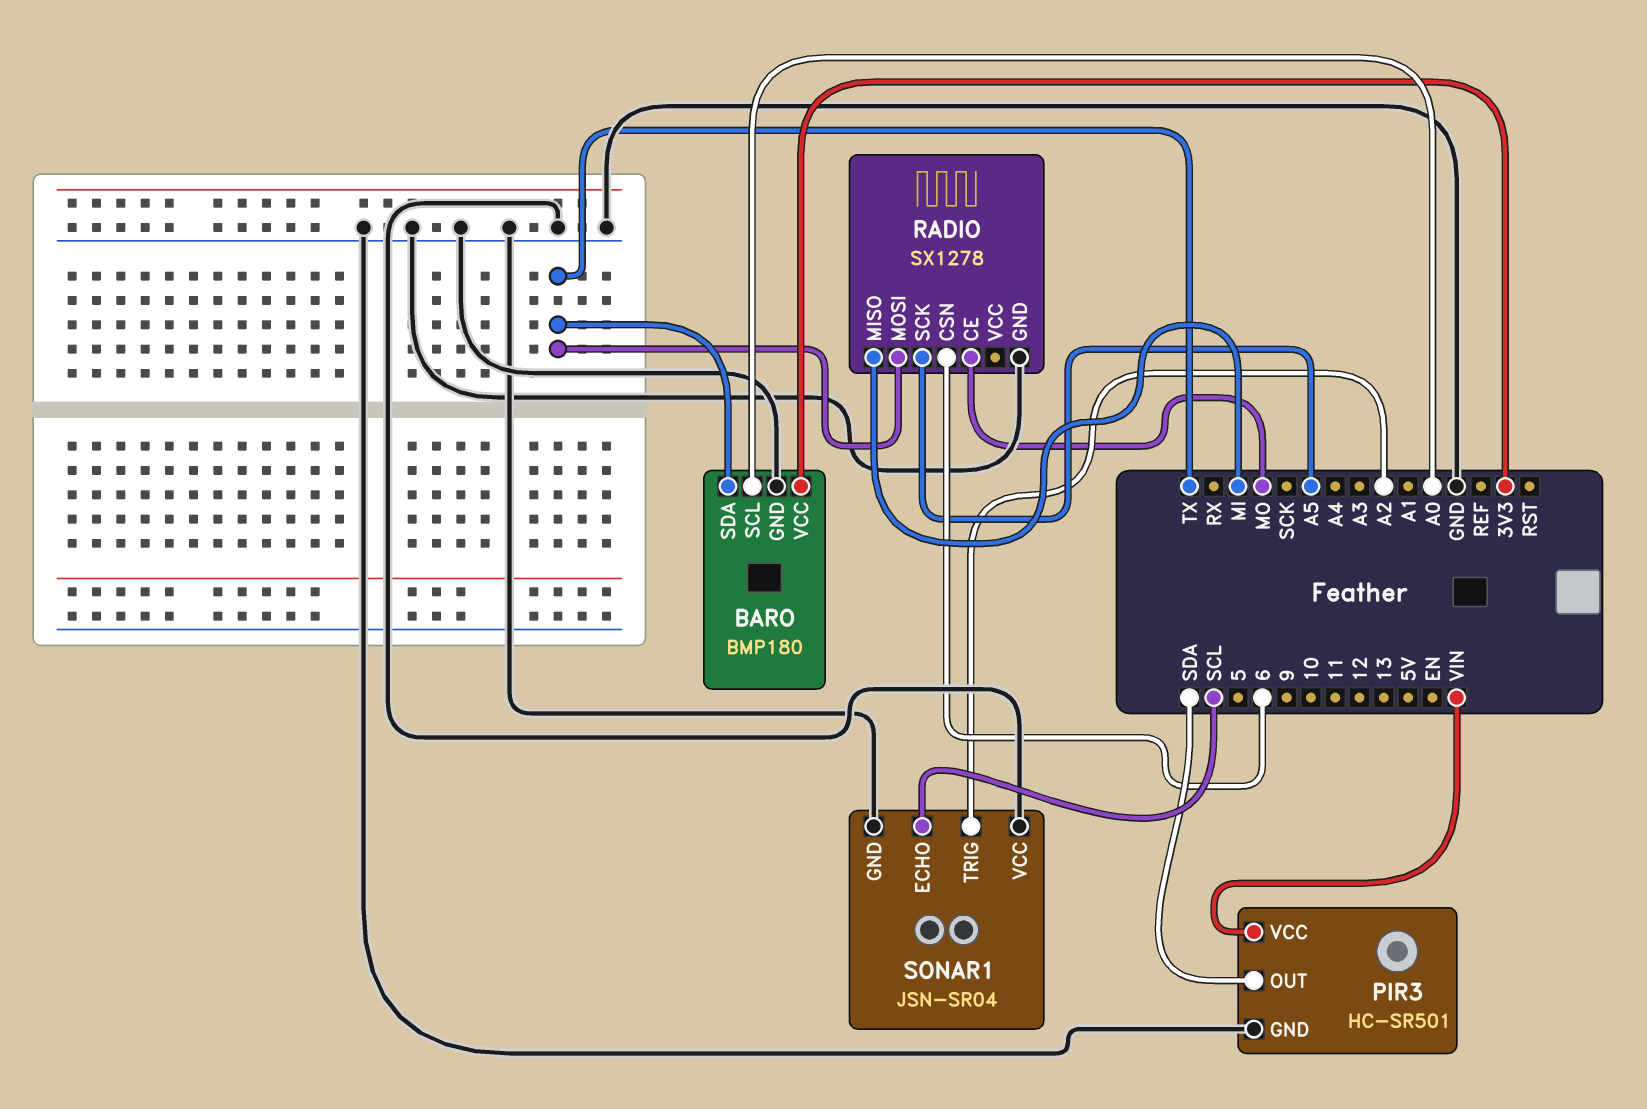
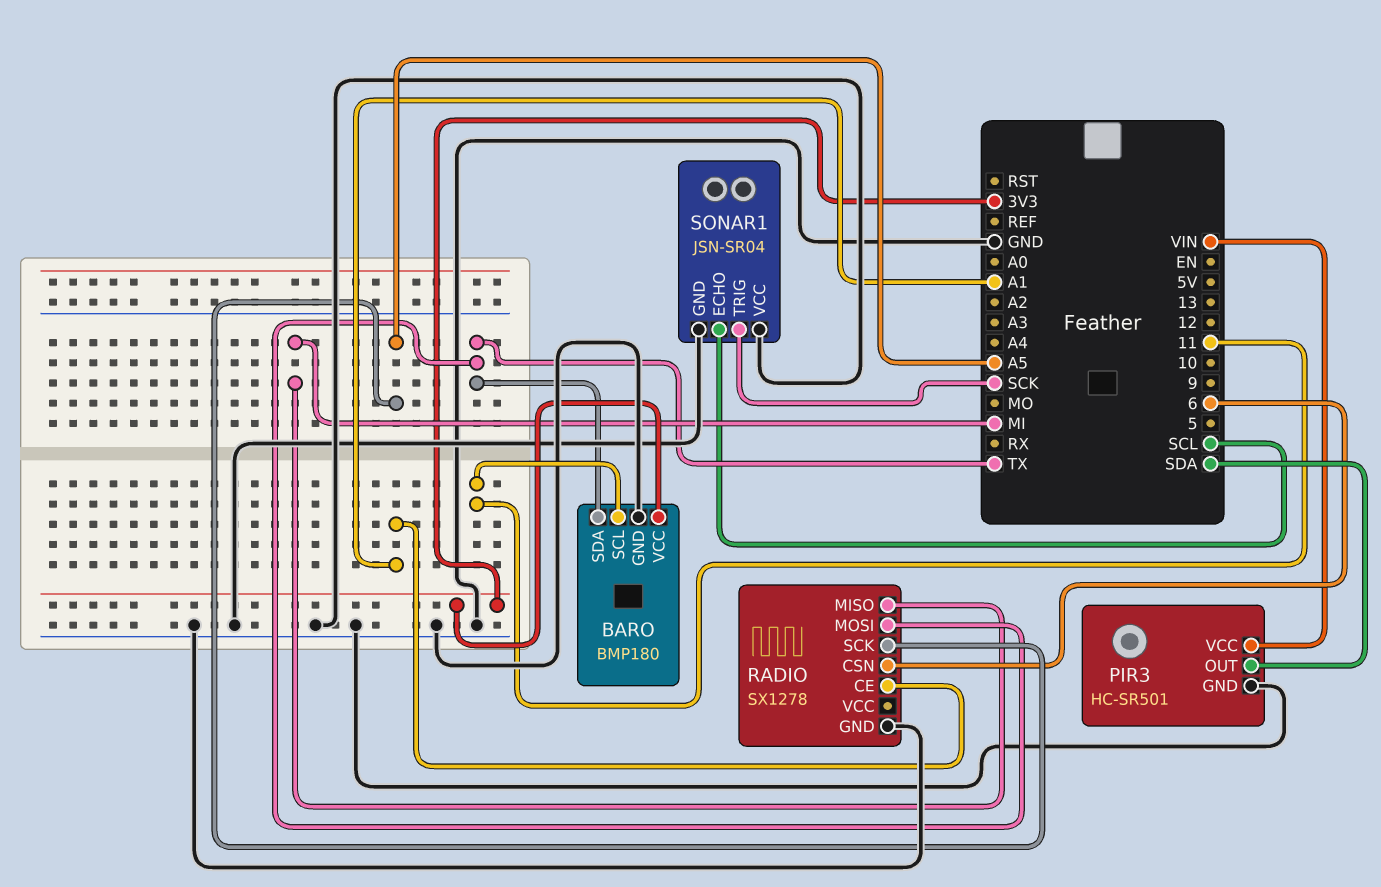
BARO pin SCL: A0 -> 11
RADIO pin CE: MO -> A1
SONAR1 pin TRIG: A2 -> SCK

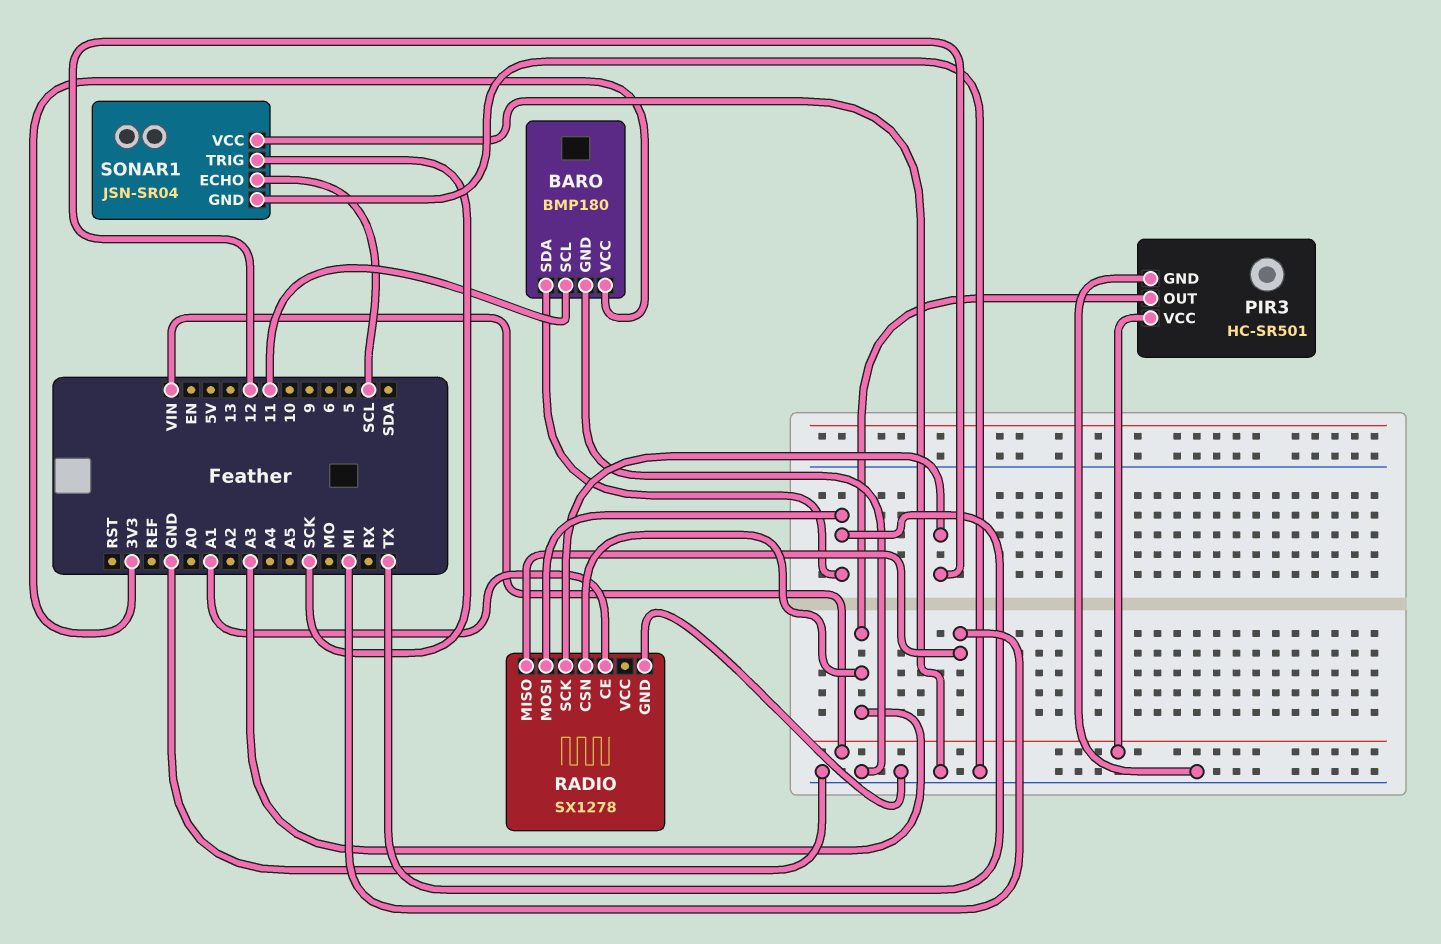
PIR3 pin OUT: SDA -> A3
RADIO pin CSN: 6 -> A3
RADIO pin SCK: A5 -> 12

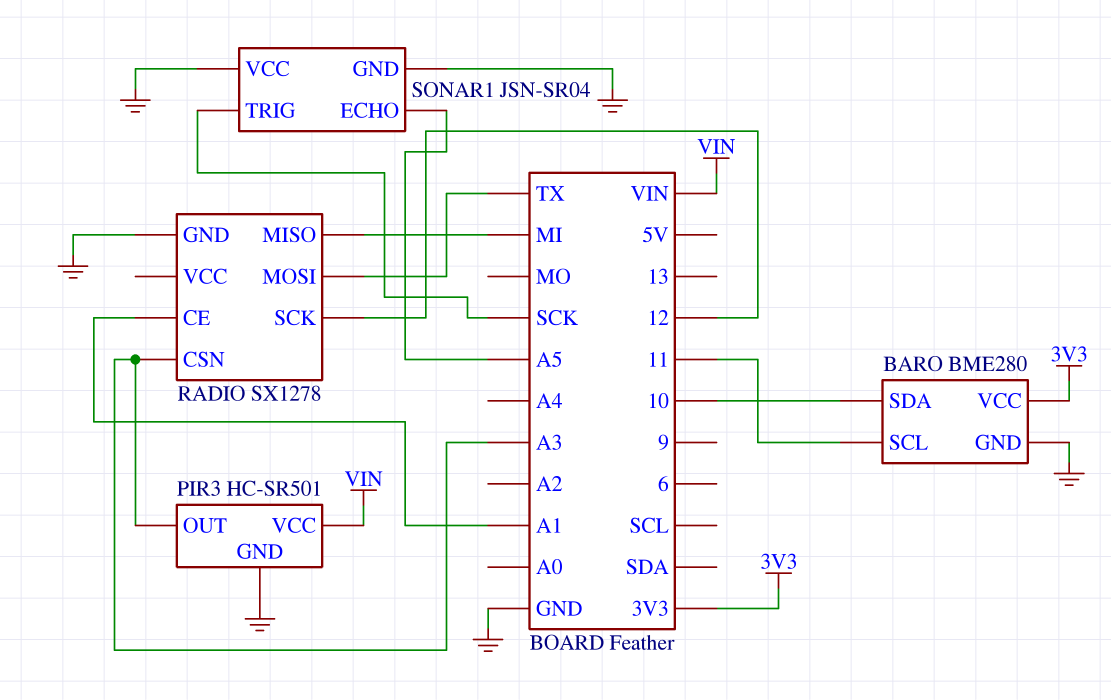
BARO: BMP180 -> BME280
BARO pin SDA: TX -> 10
SONAR1 pin ECHO: SCL -> A5

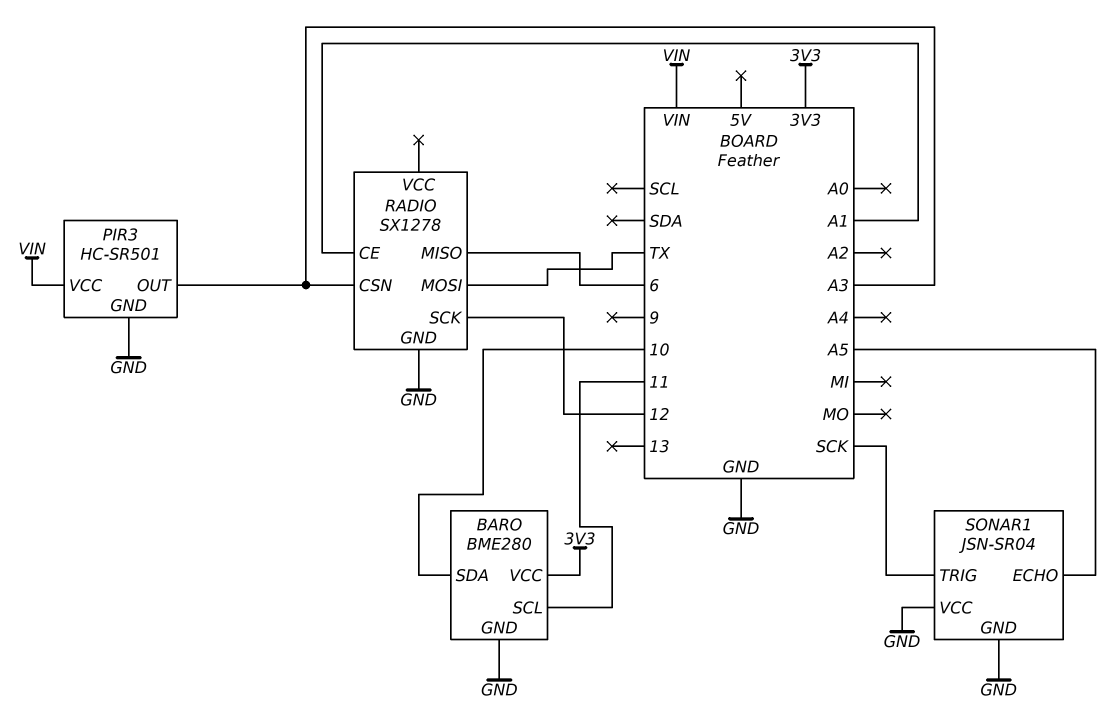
RADIO pin MISO: MI -> 6

